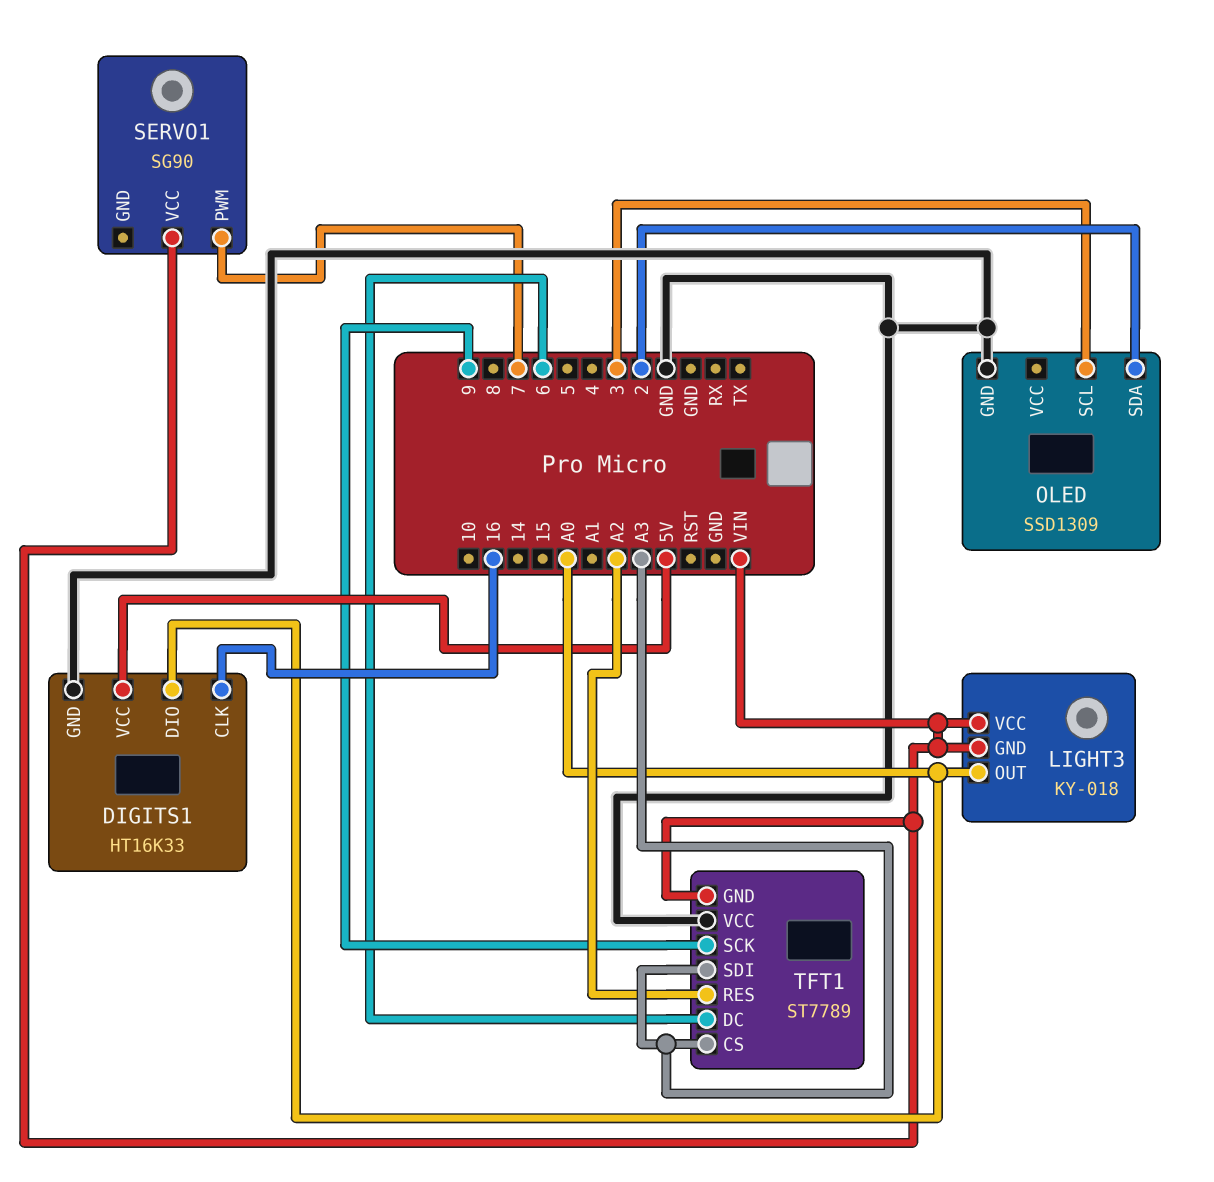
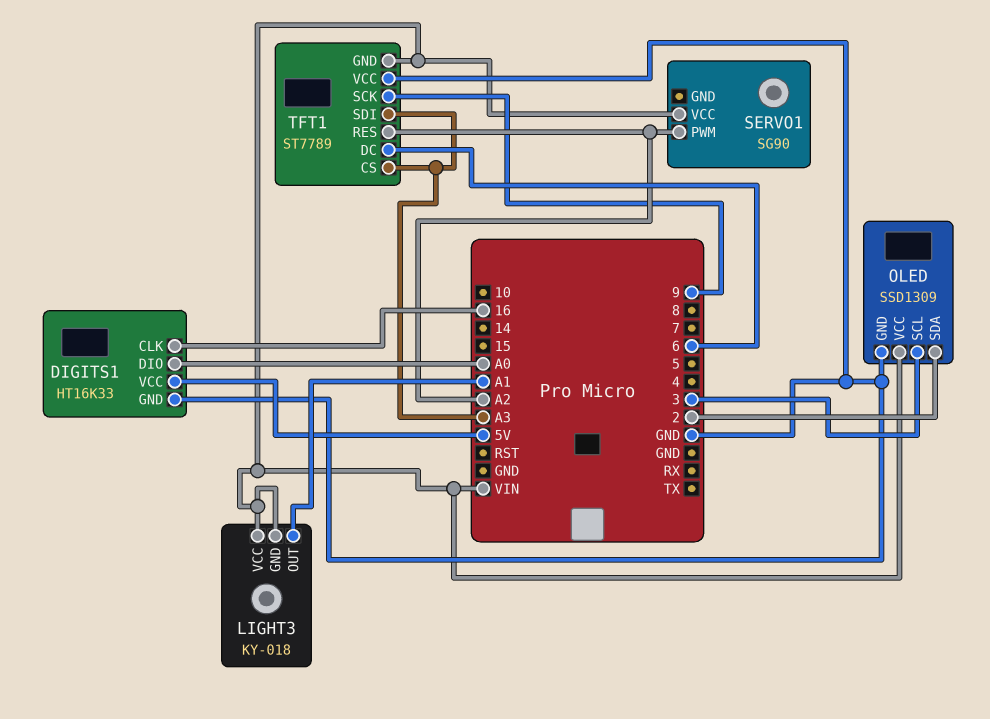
LIGHT3 pin OUT: A0 -> A1
OLED pin VCC: none -> VIN
SERVO1 pin PWM: 7 -> A2

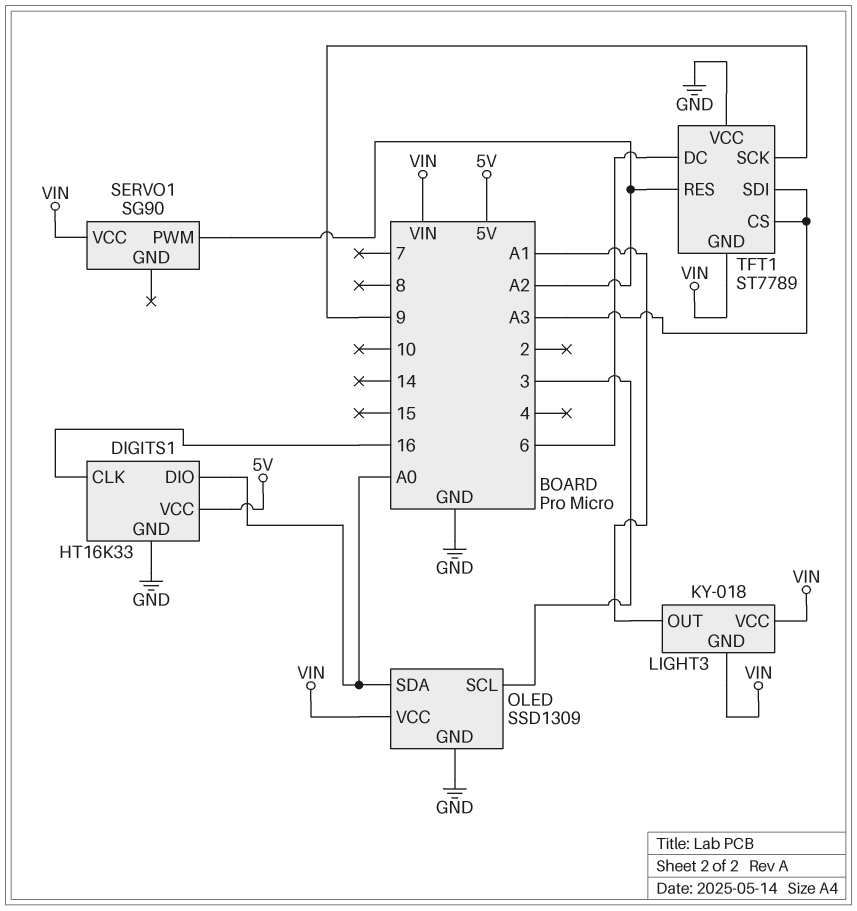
OLED pin SDA: 2 -> A0

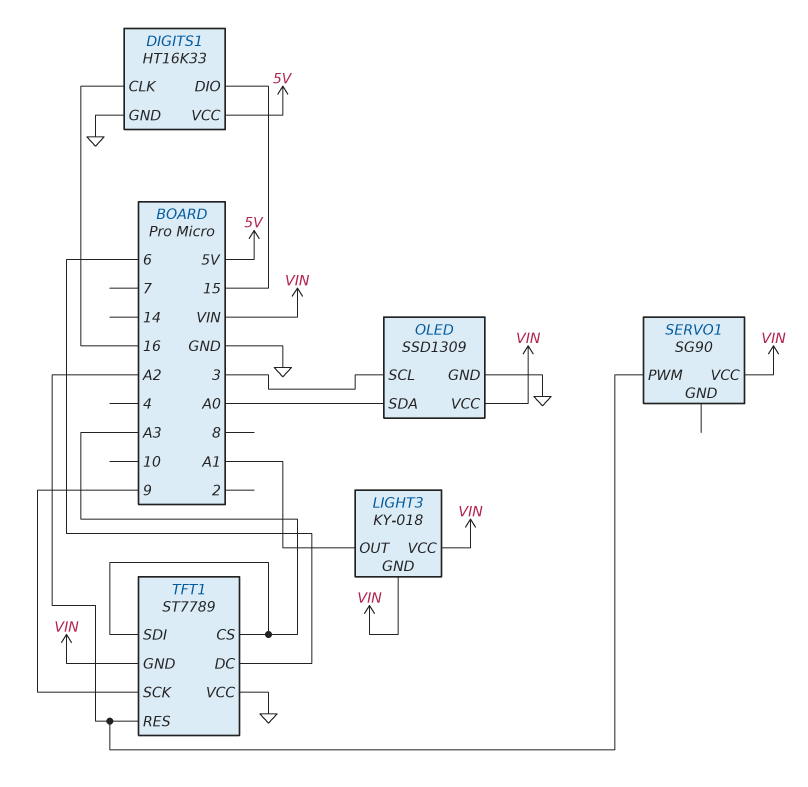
DIGITS1 pin DIO: A0 -> 15

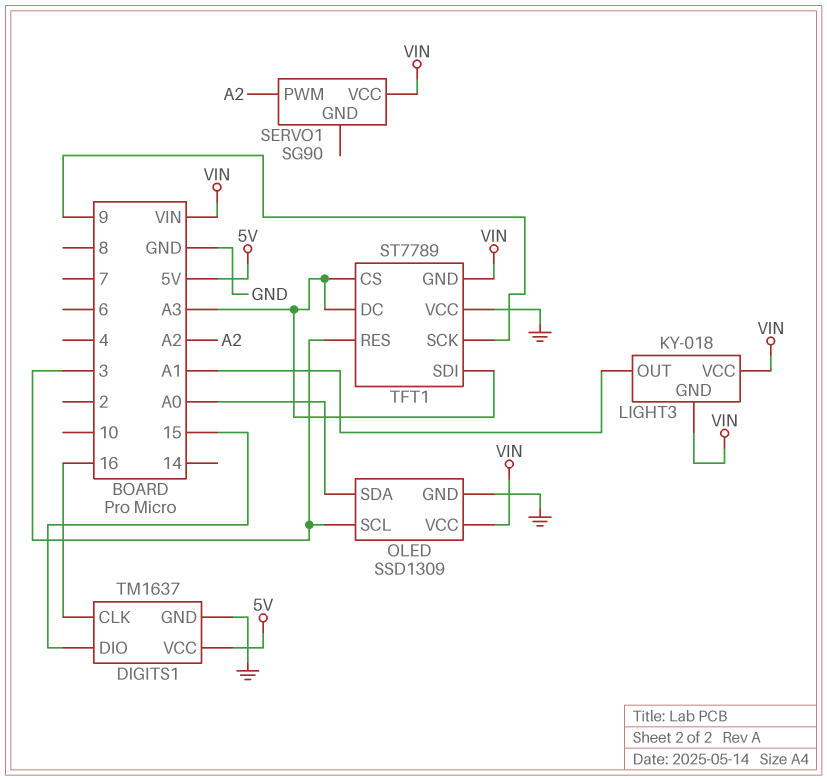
DIGITS1: HT16K33 -> TM1637
TFT1 pin DC: 6 -> A3
TFT1 pin RES: A2 -> 3

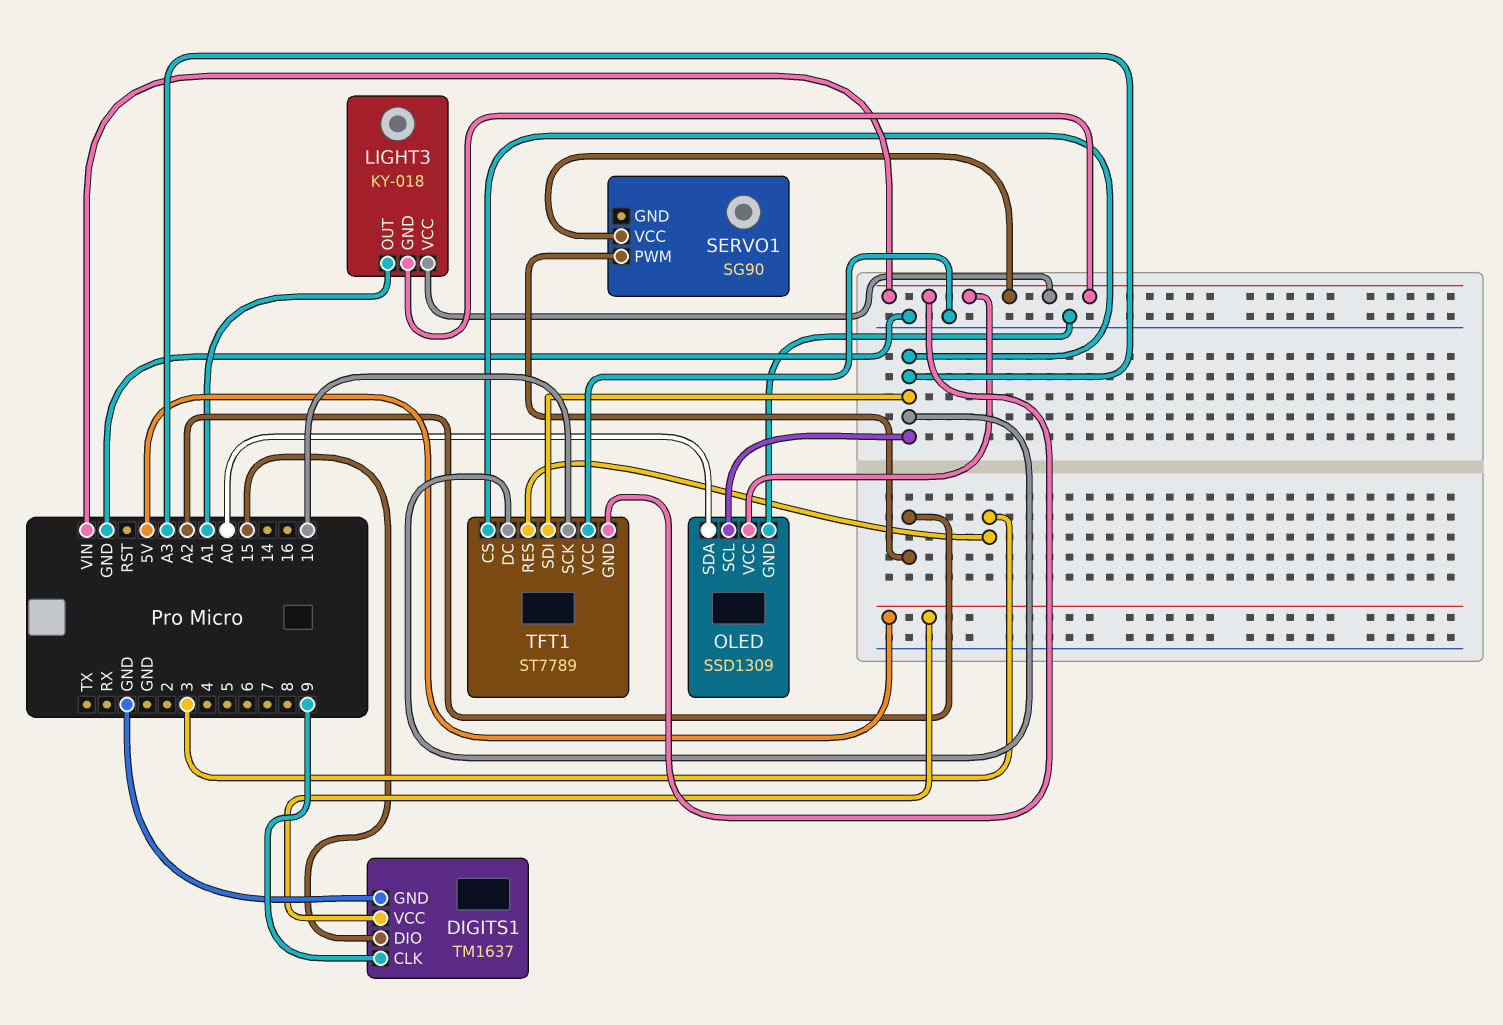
DIGITS1 pin CLK: 16 -> 9
OLED pin SCL: 3 -> A3
TFT1 pin SCK: 9 -> 10

